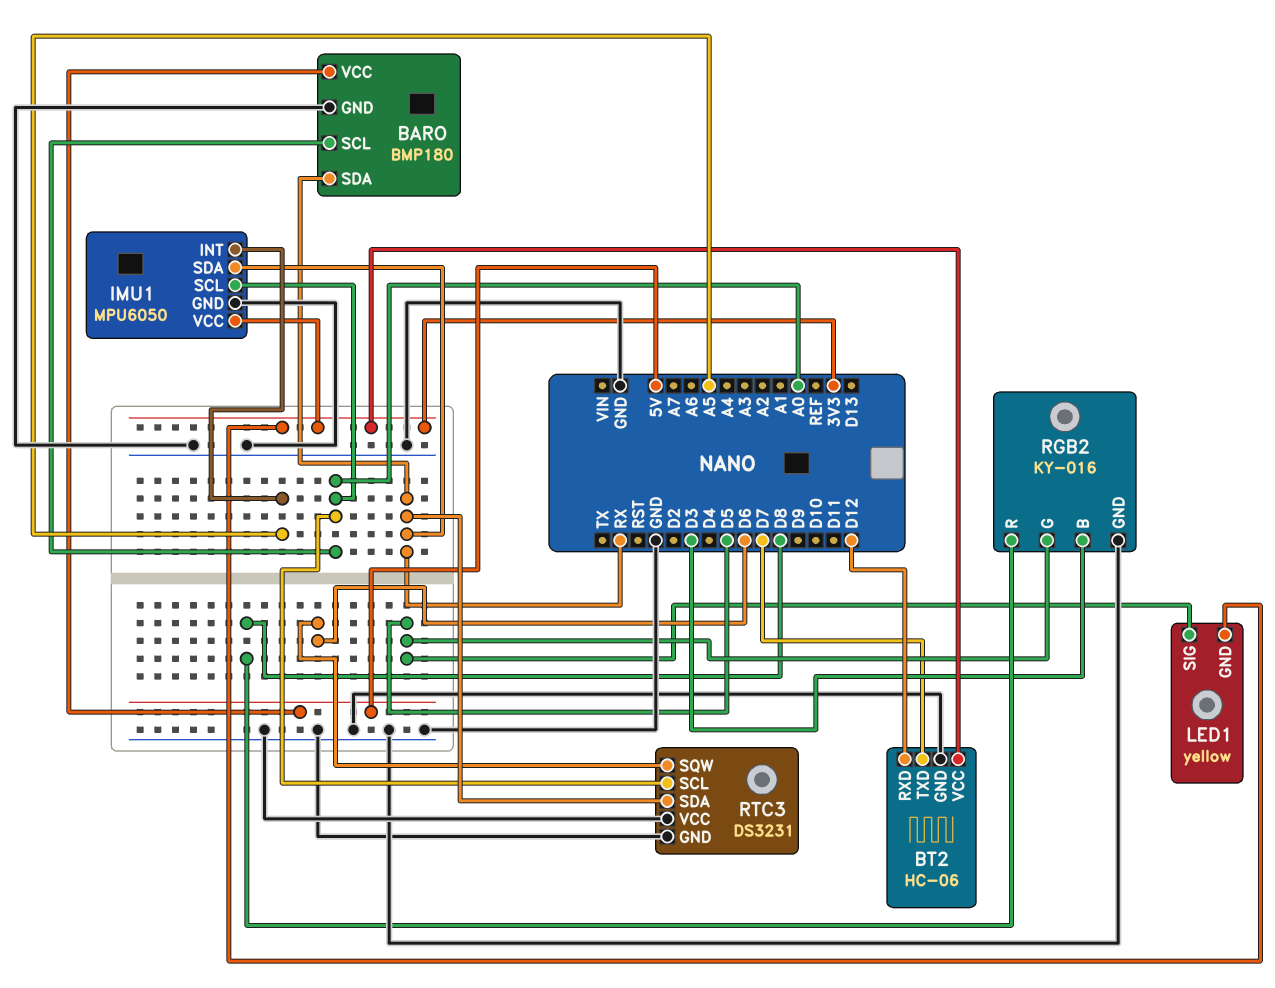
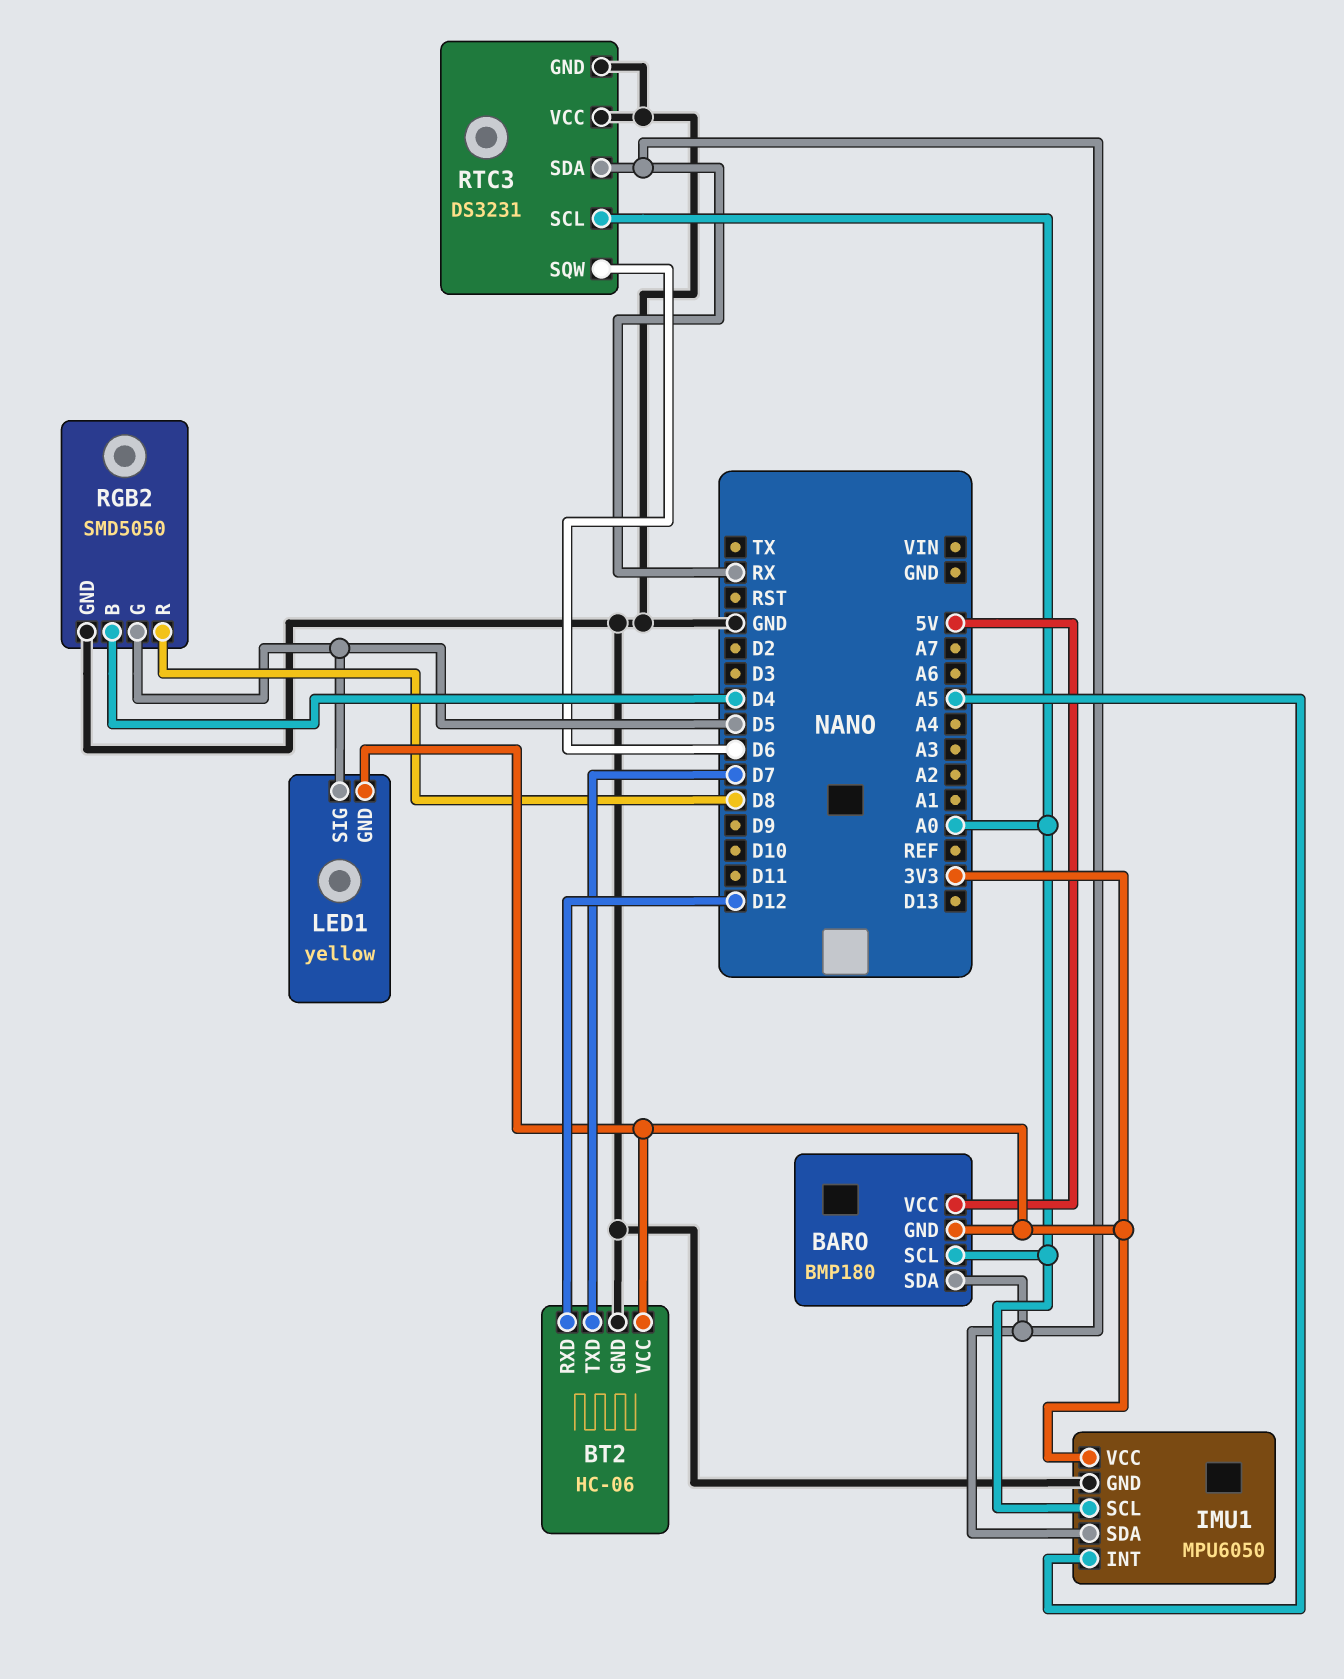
BARO pin GND: GND -> 3V3
RGB2: KY-016 -> SMD5050
RGB2 pin B: D3 -> D4

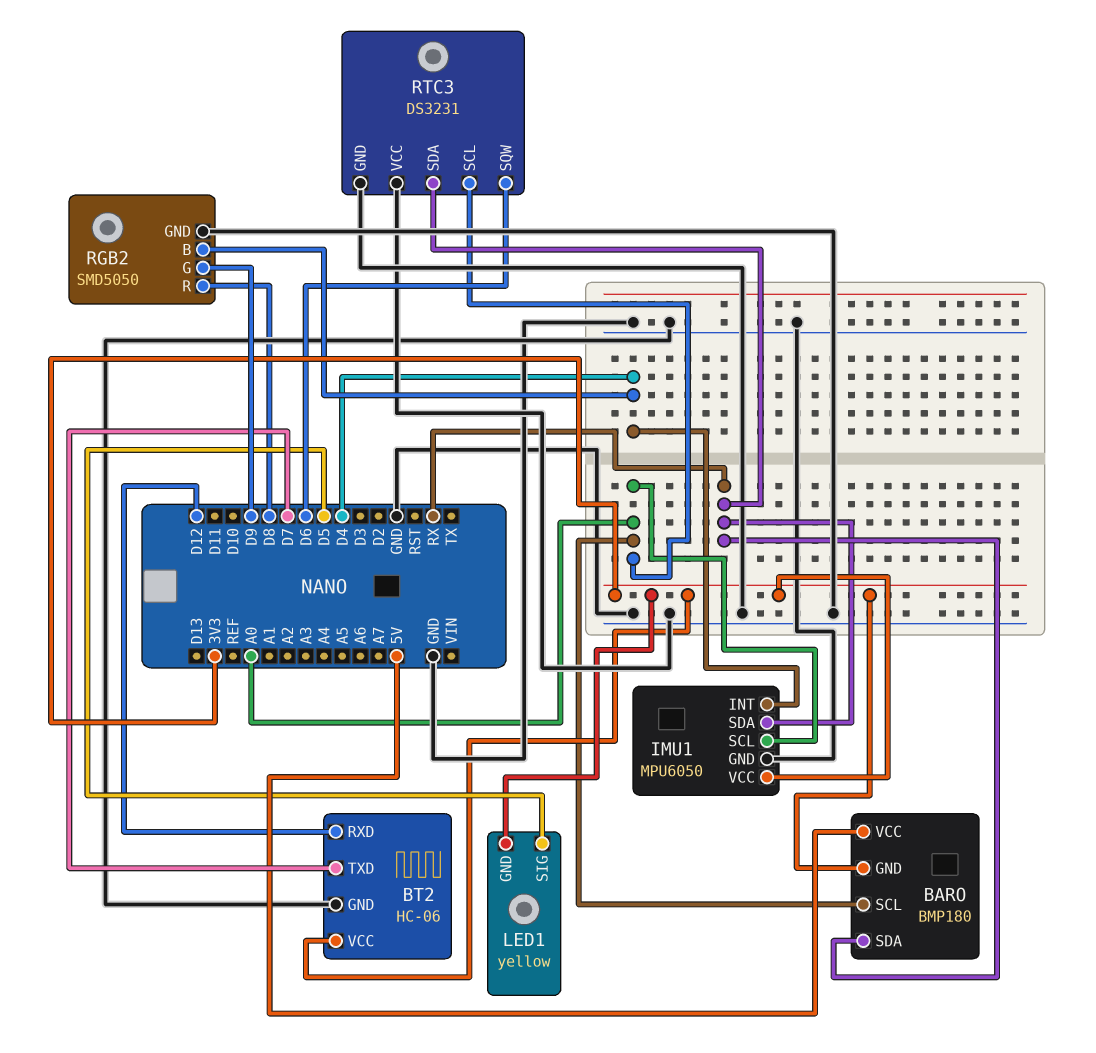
IMU1 pin INT: A5 -> D4
RGB2 pin G: D5 -> D9

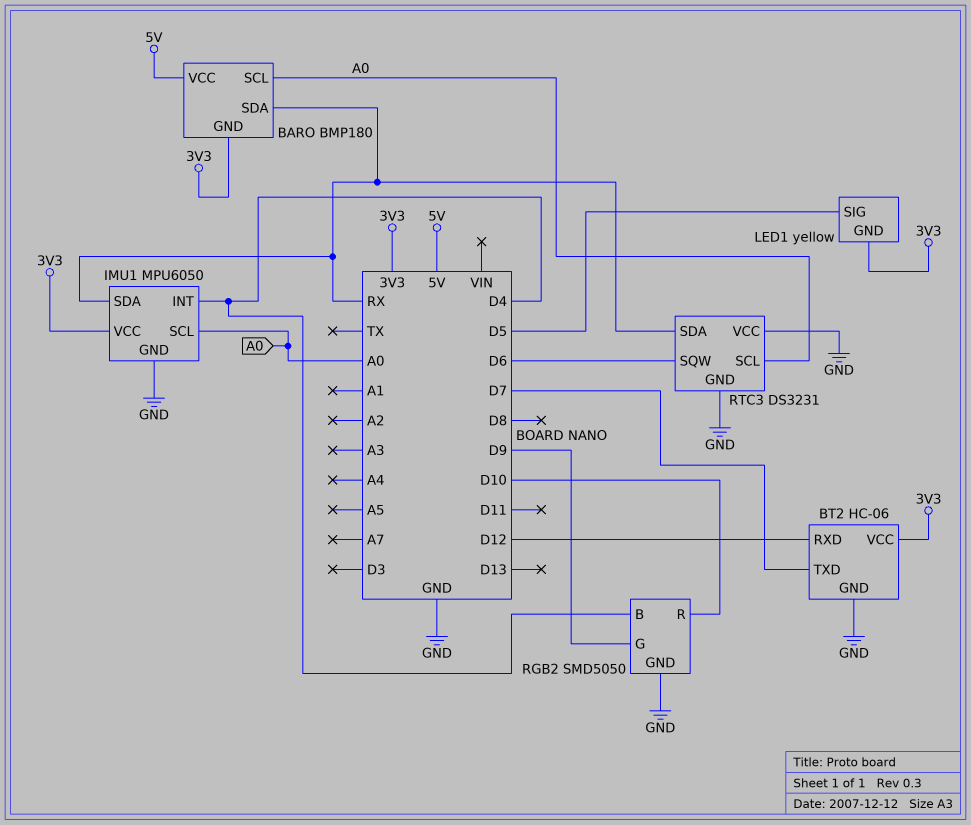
RGB2 pin R: D8 -> D10

